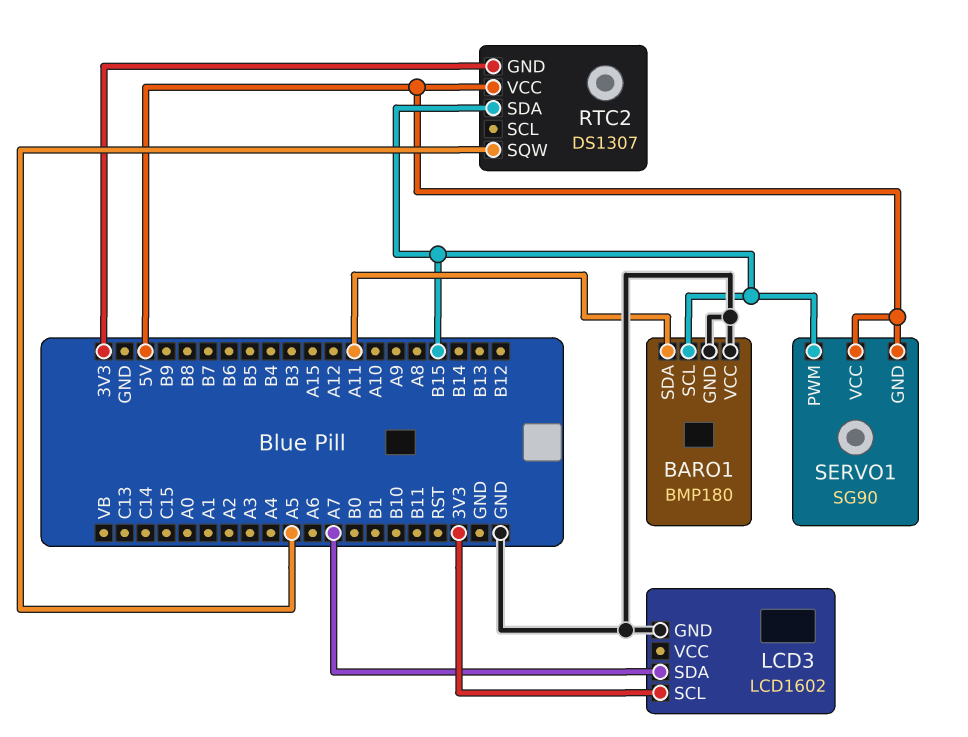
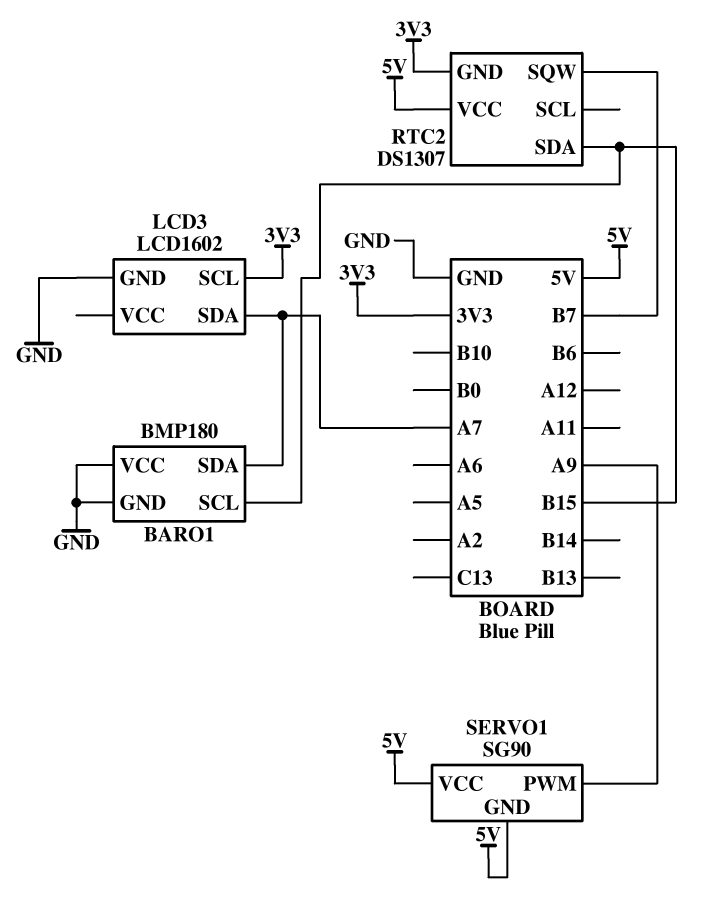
BARO1 pin SDA: A11 -> A7
RTC2 pin SQW: A5 -> B7
SERVO1 pin PWM: B15 -> A9

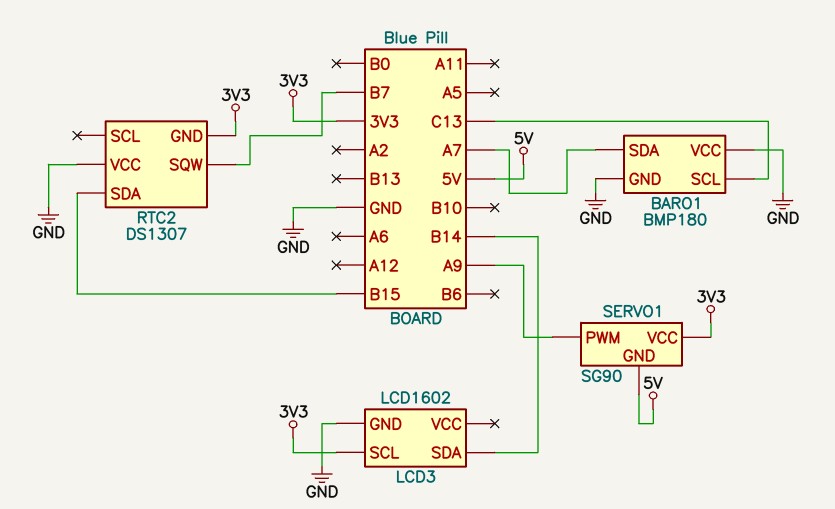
BARO1 pin SCL: B15 -> C13
LCD3 pin SDA: A7 -> B14
RTC2 pin VCC: 5V -> GND
SERVO1 pin VCC: 5V -> 3V3

